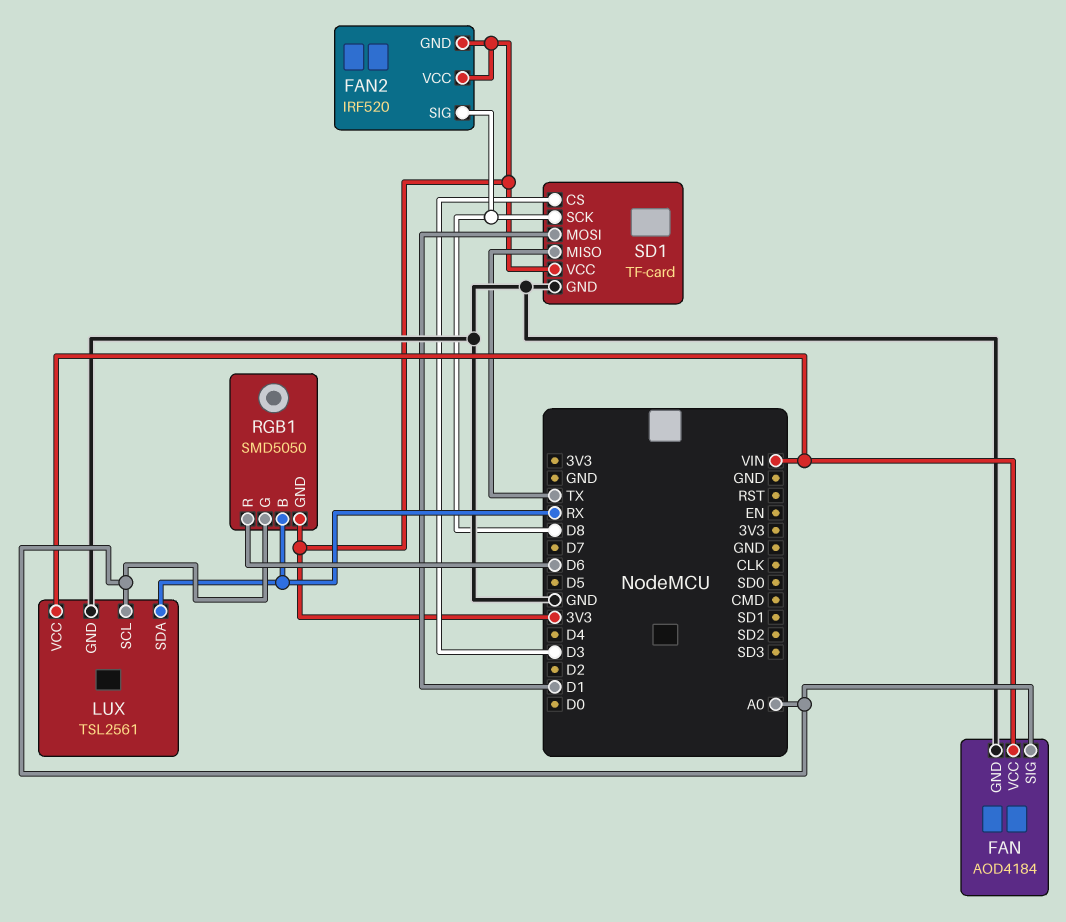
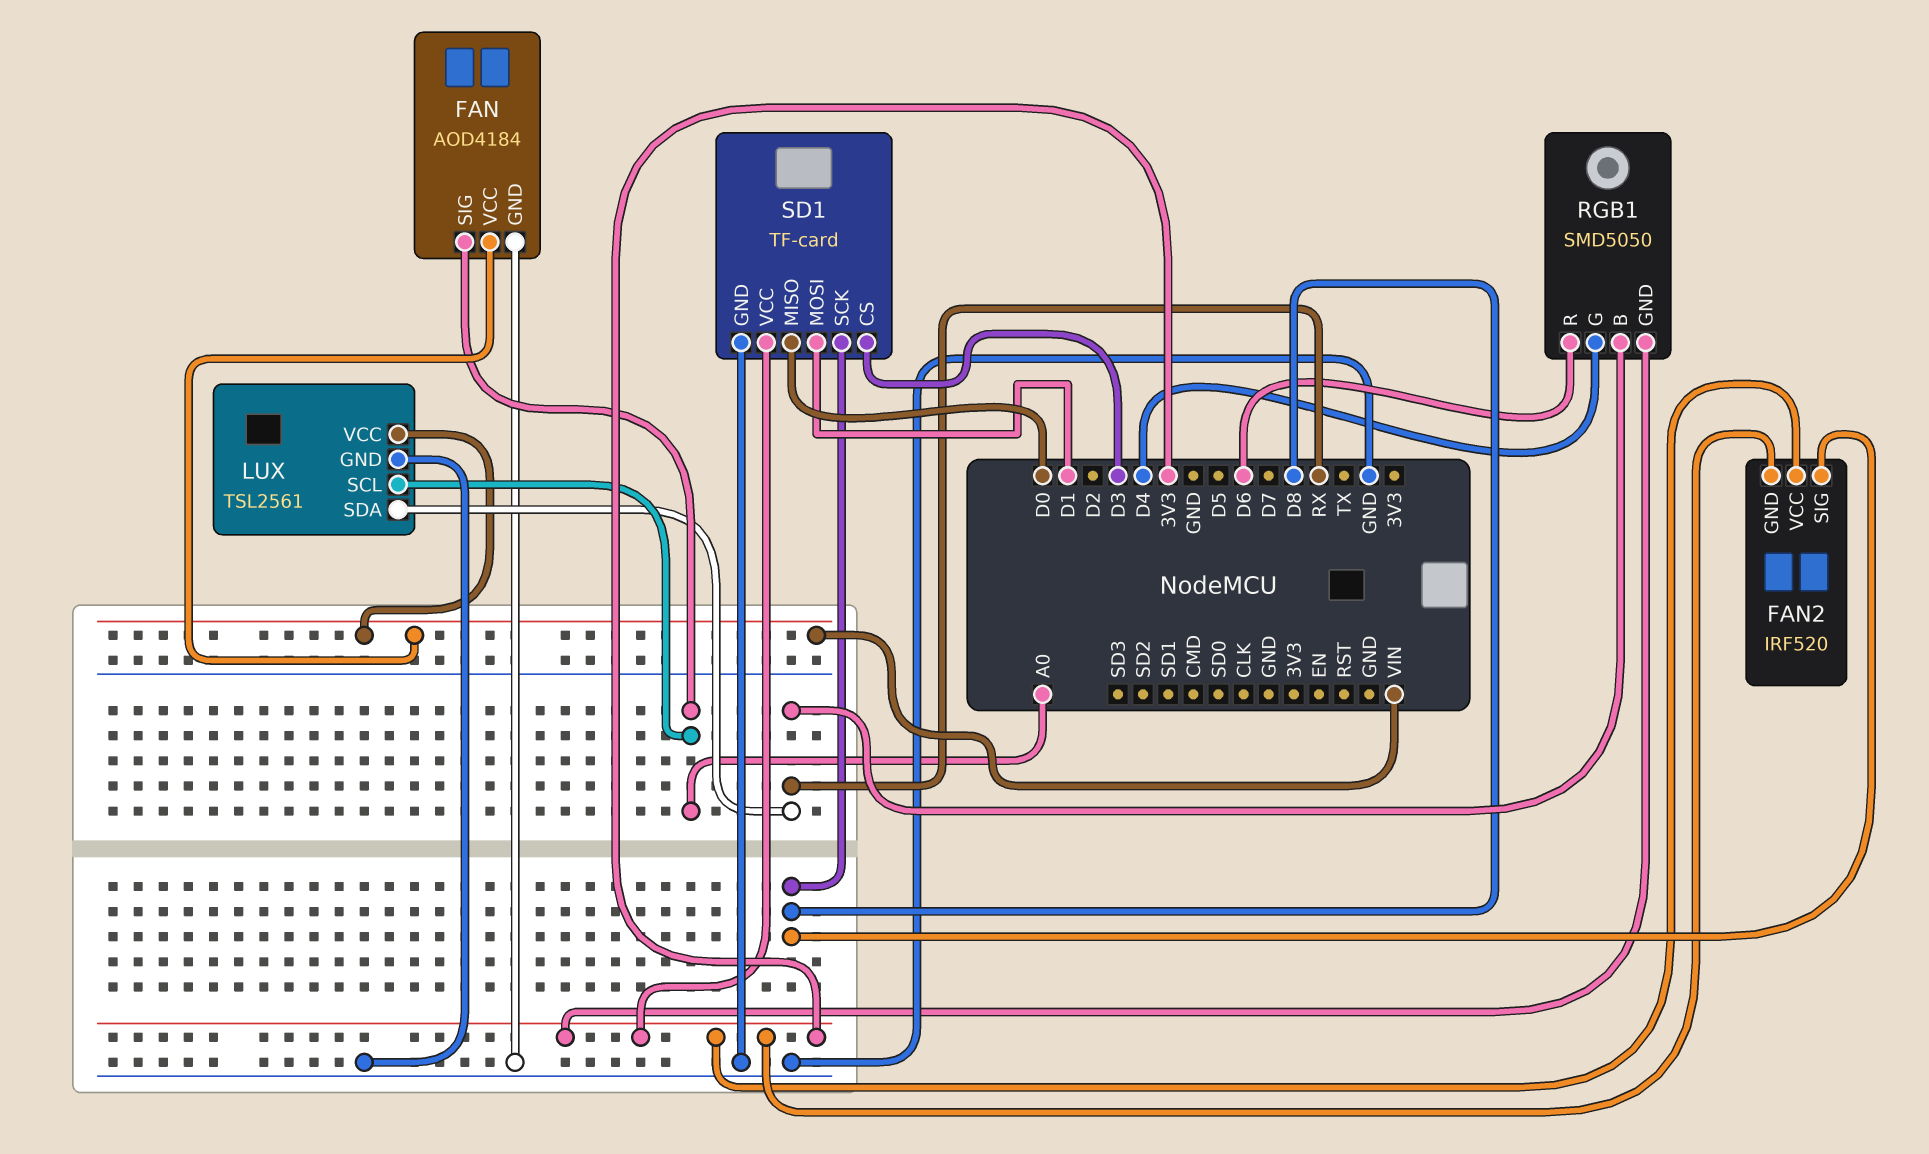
RGB1 pin G: A0 -> D4
SD1 pin MISO: TX -> D0

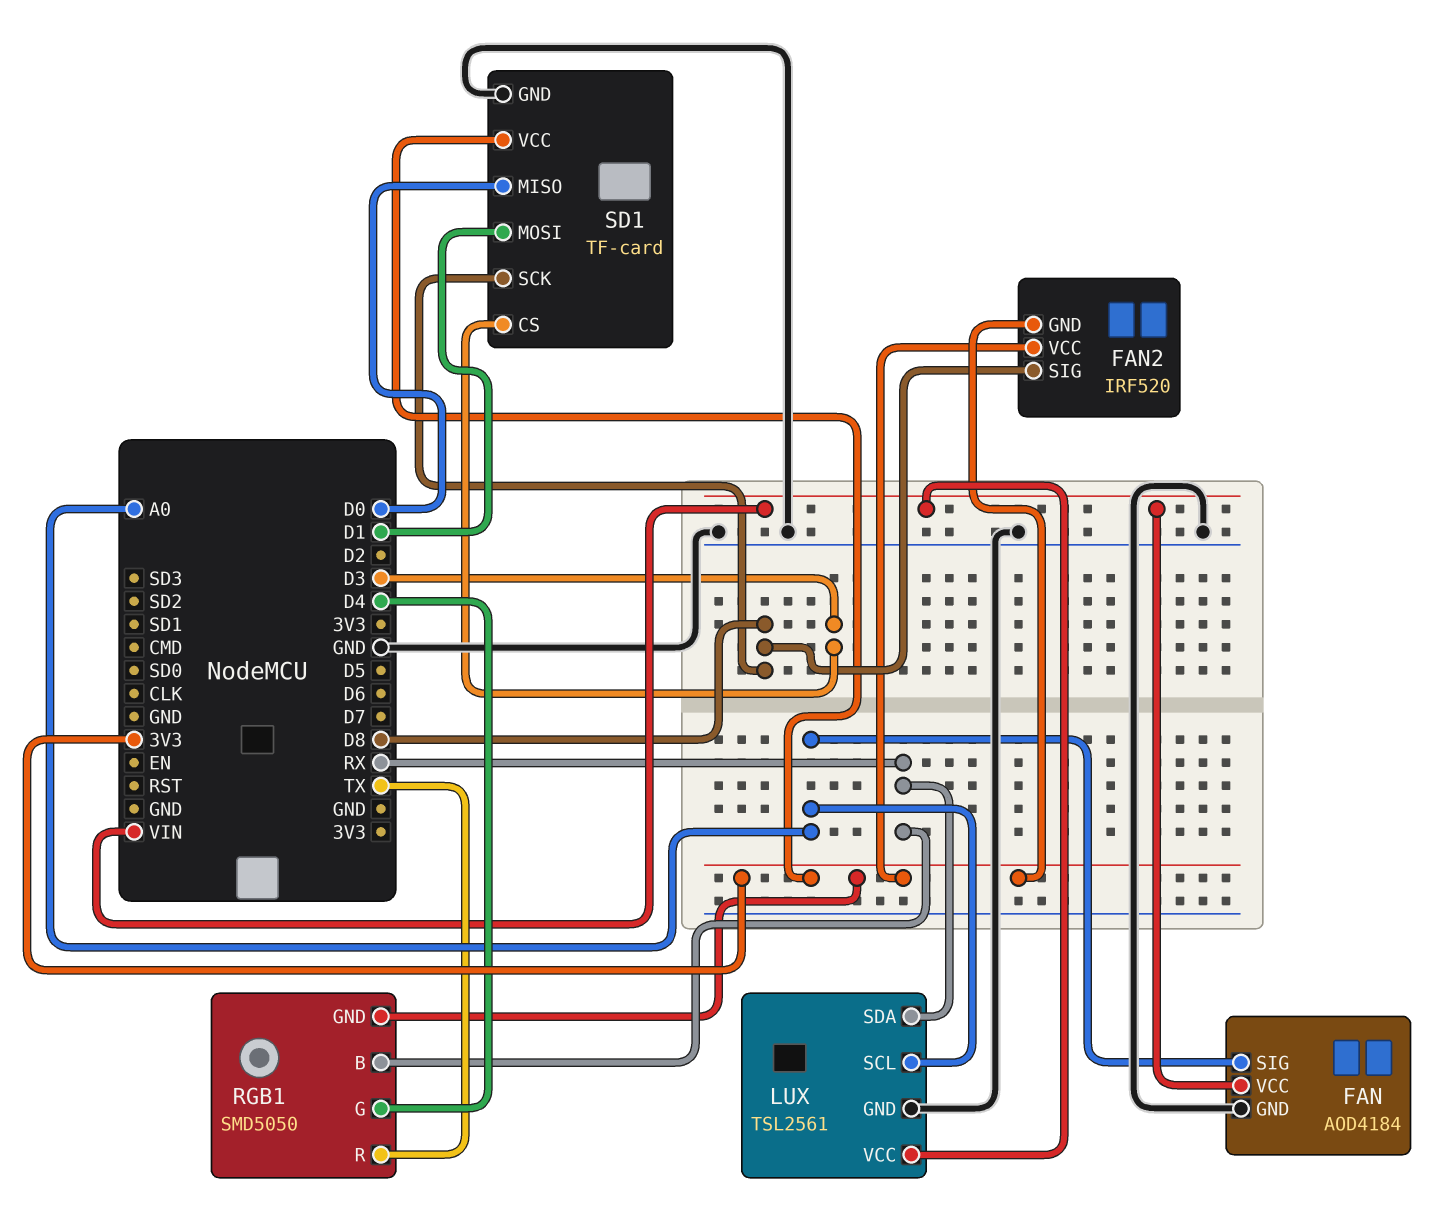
RGB1 pin R: D6 -> TX

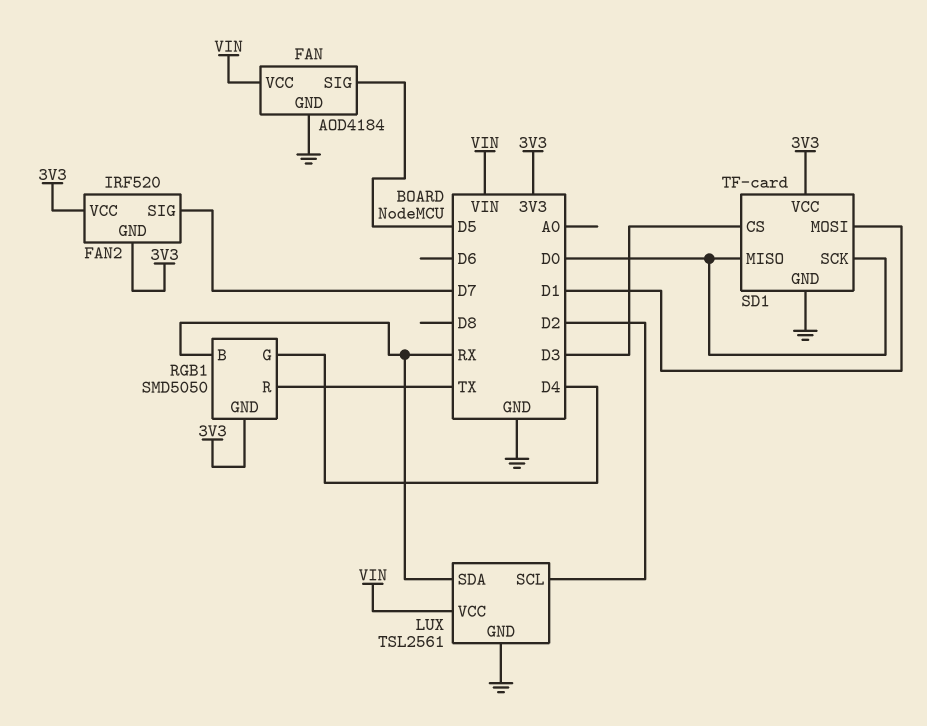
FAN pin SIG: A0 -> D5
FAN2 pin SIG: D8 -> D7
LUX pin SCL: A0 -> D2
SD1 pin SCK: D8 -> D0

